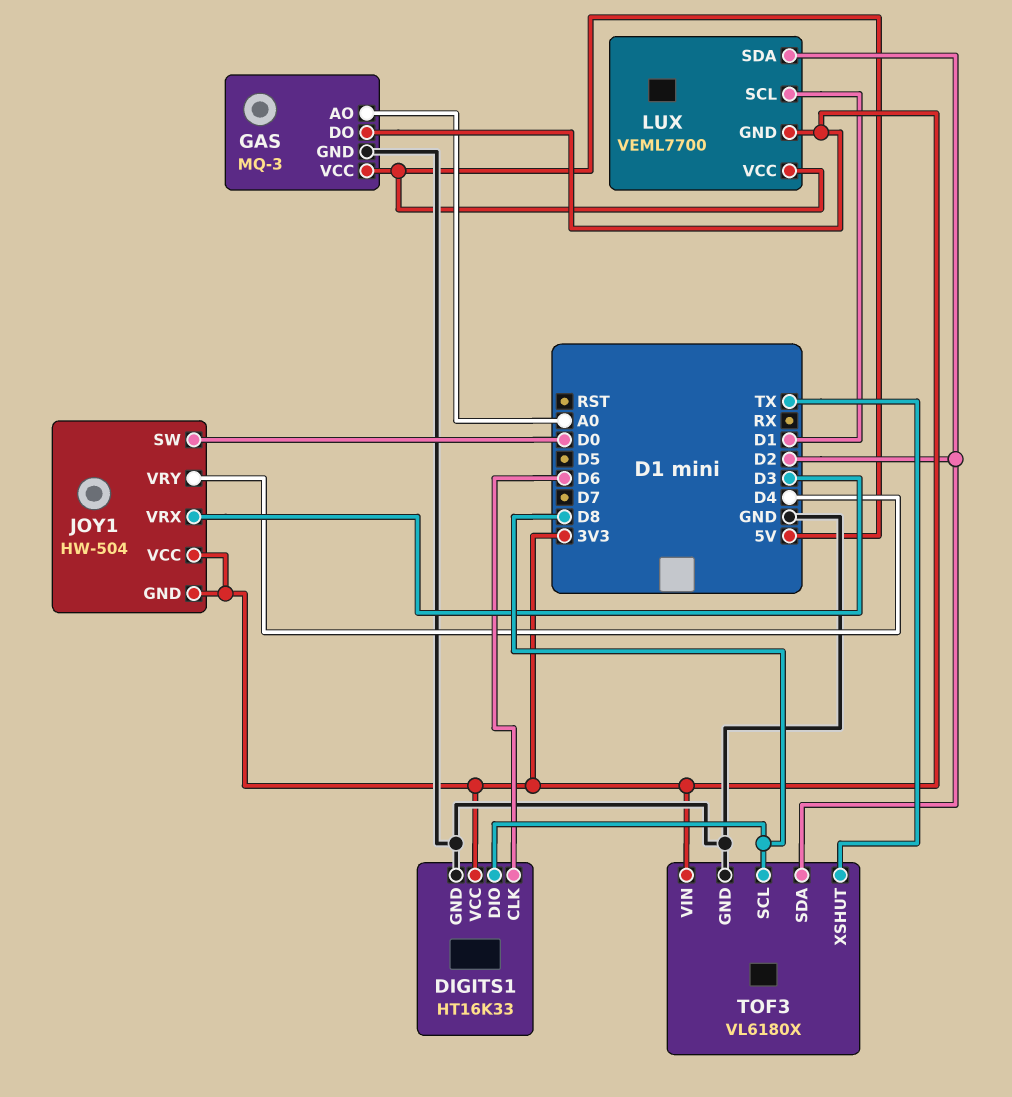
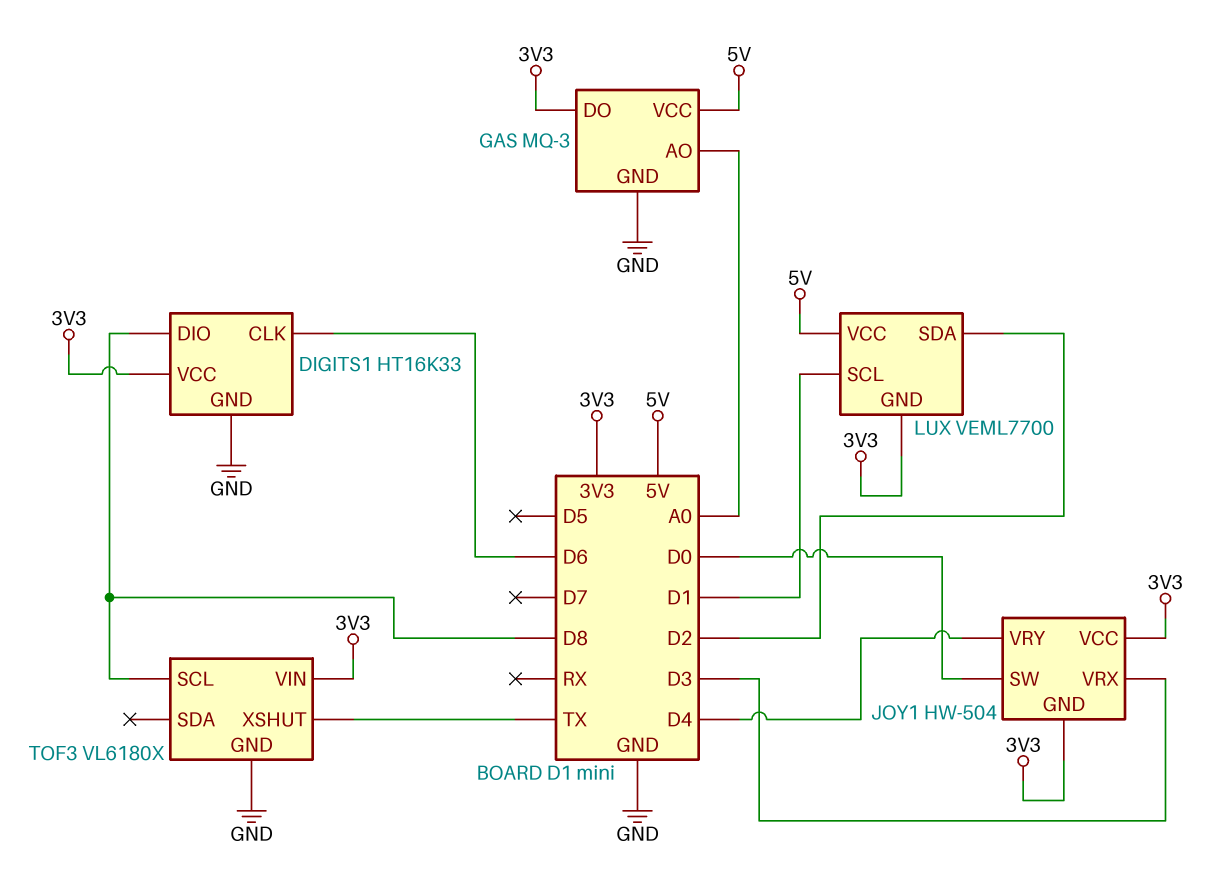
TOF3 pin SDA: D2 -> none

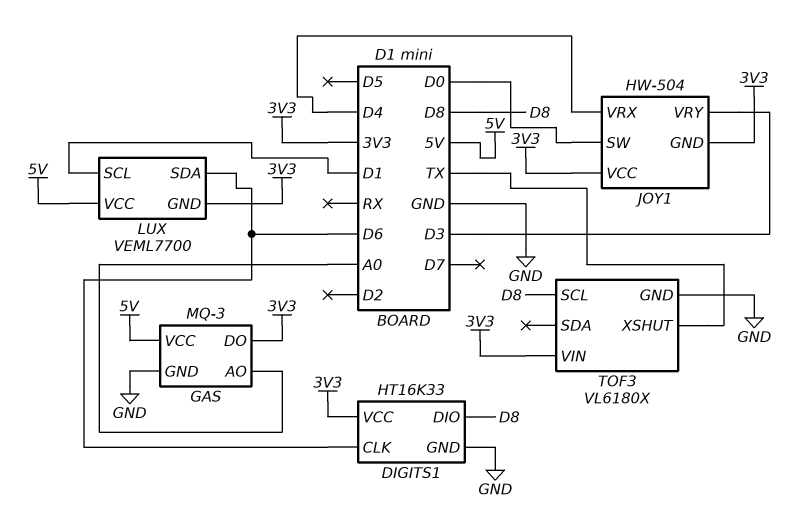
JOY1 pin VRX: D3 -> D4
JOY1 pin VRY: D4 -> D3
LUX pin SDA: D2 -> D6

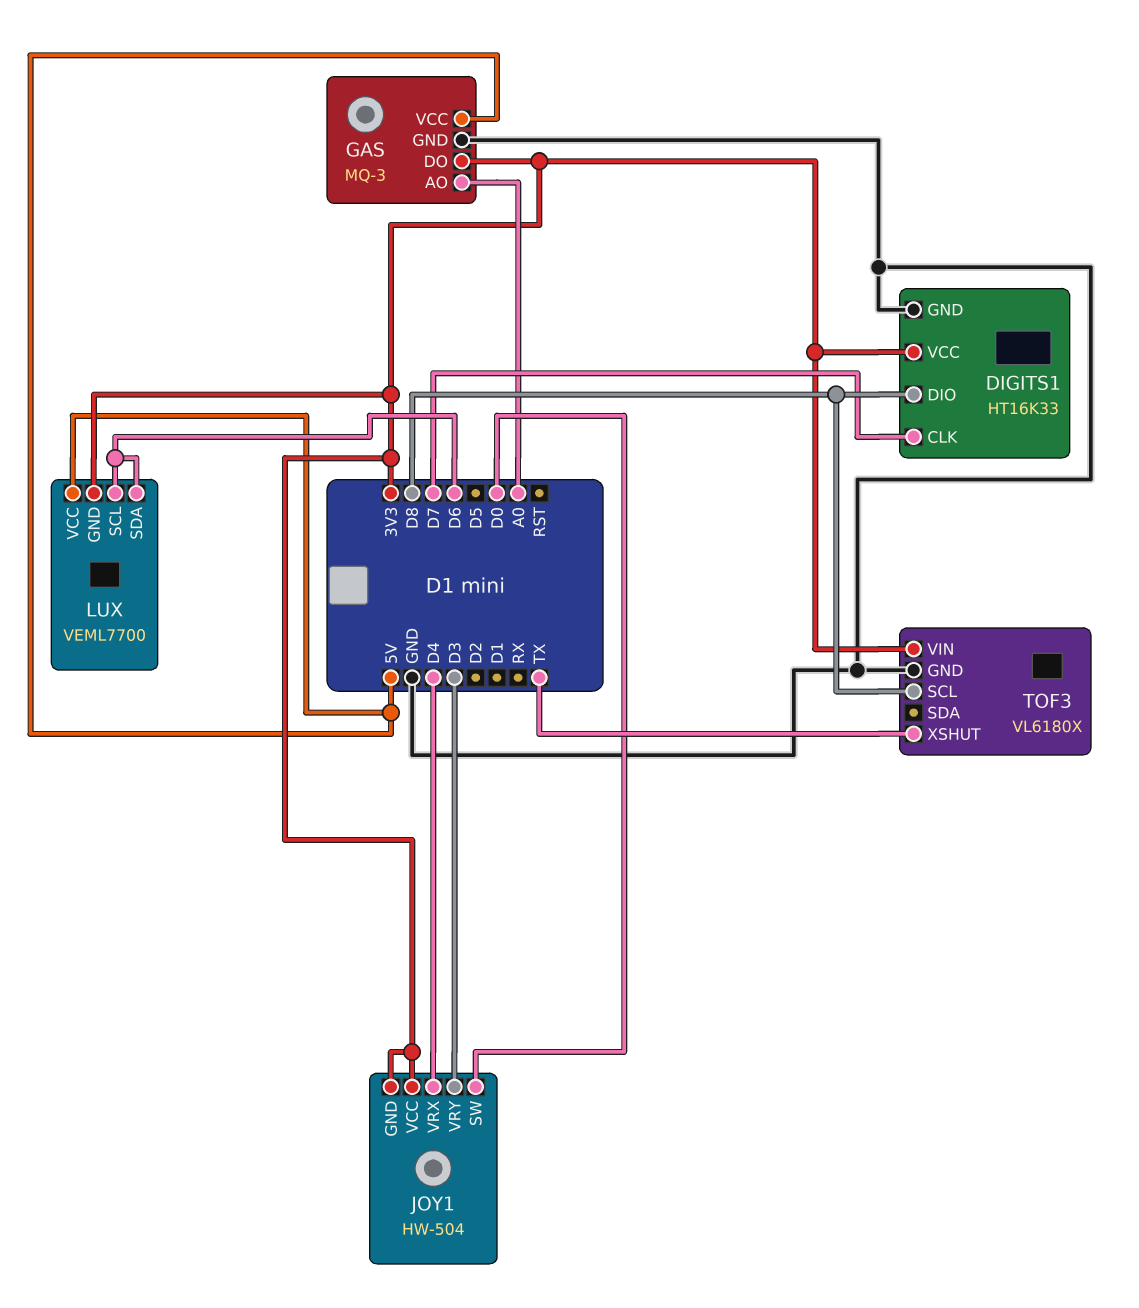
DIGITS1 pin CLK: D6 -> D7
LUX pin SCL: D1 -> D6

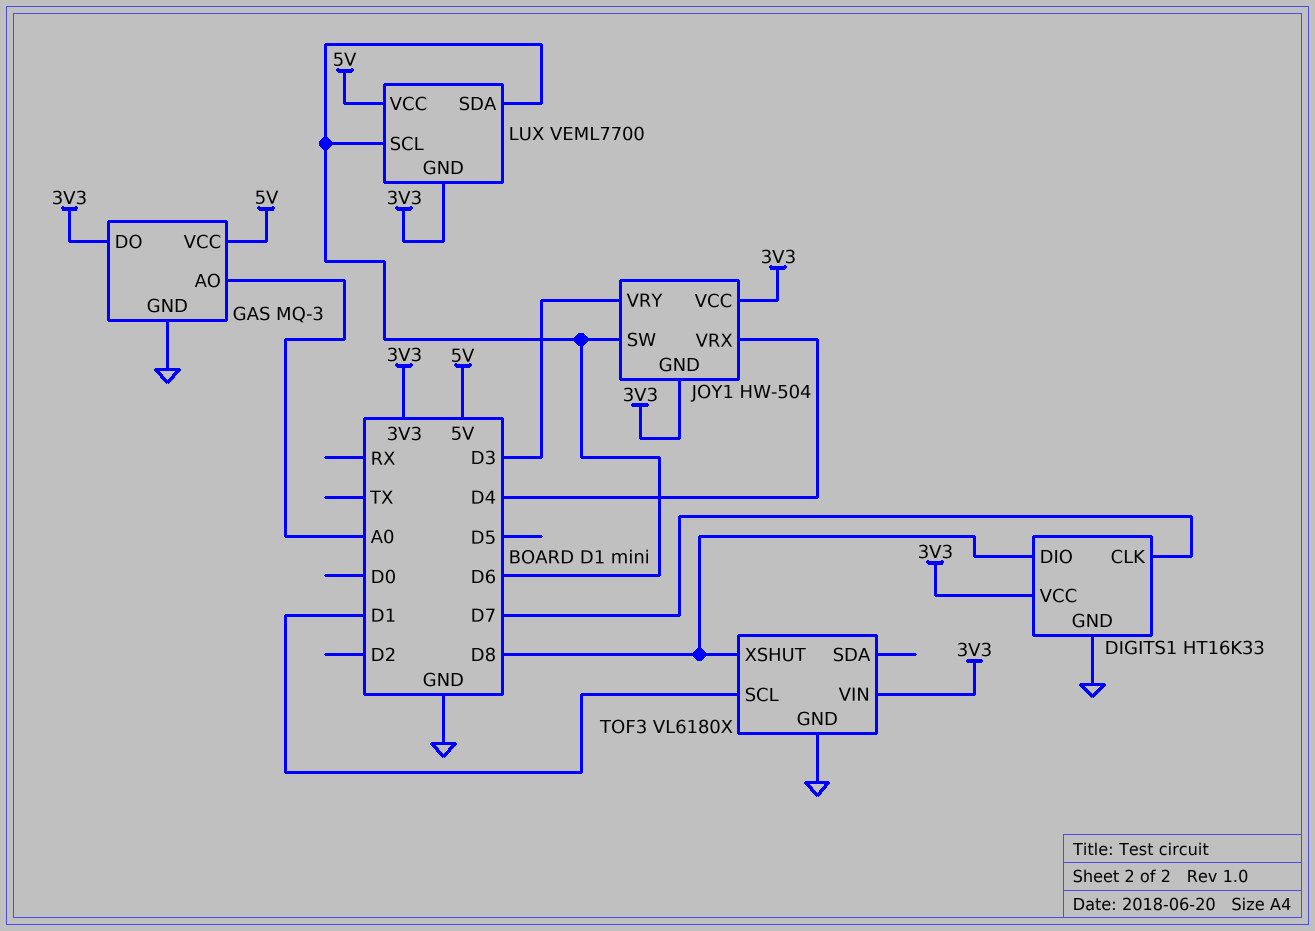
JOY1 pin SW: D0 -> D6
TOF3 pin SCL: D8 -> D1
TOF3 pin XSHUT: TX -> D8

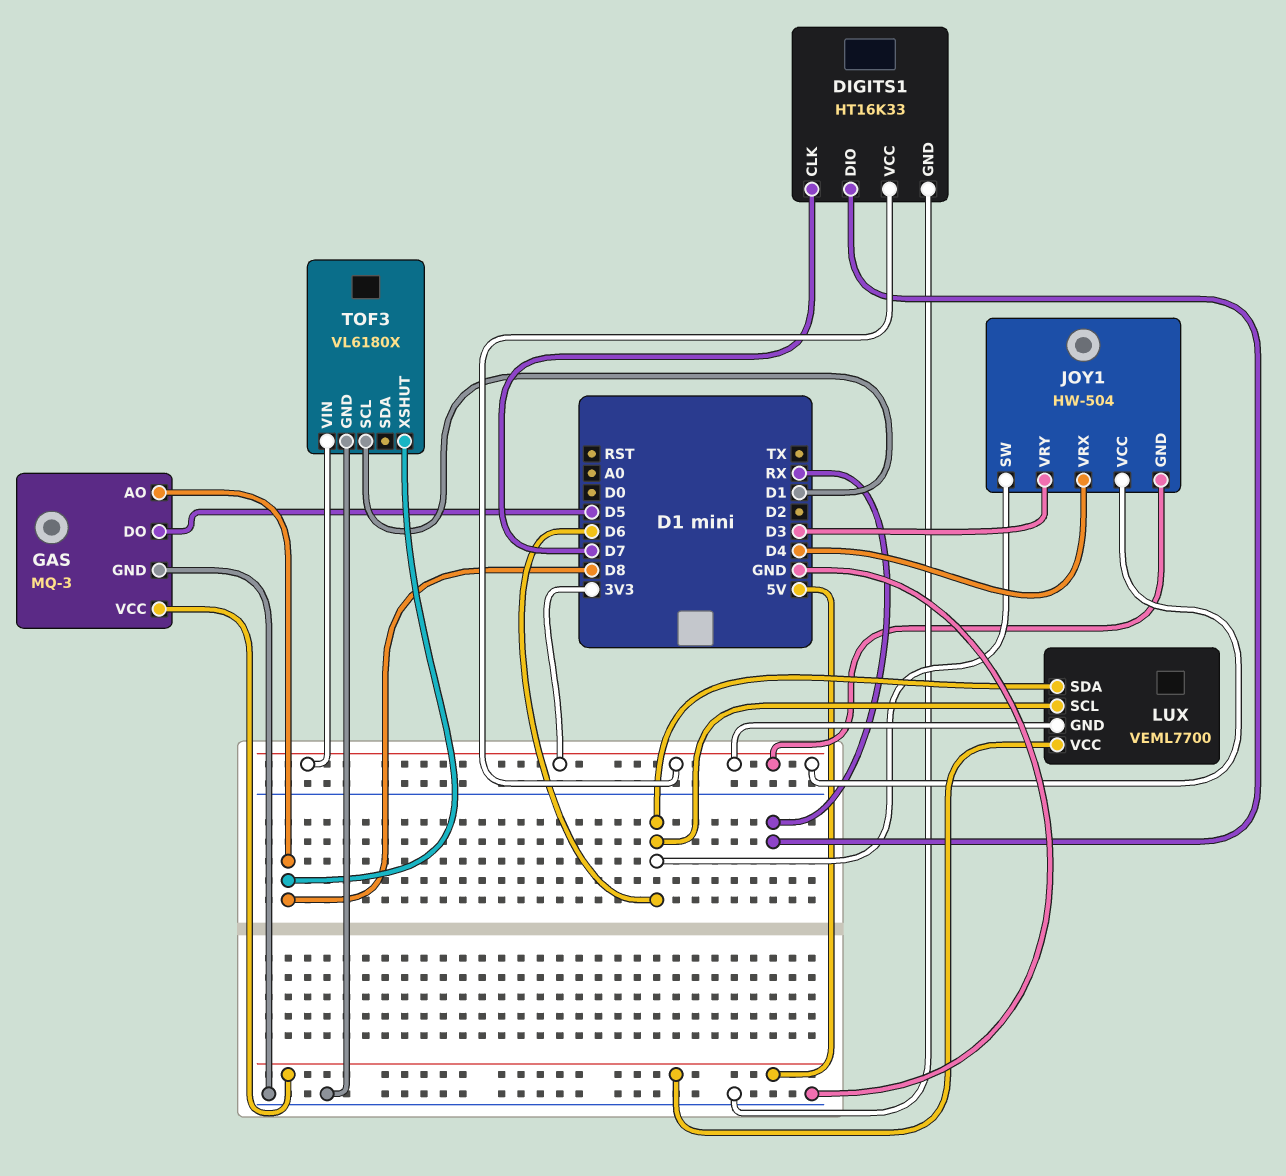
DIGITS1 pin DIO: D8 -> RX
GAS pin AO: A0 -> D8
GAS pin DO: 3V3 -> D5

